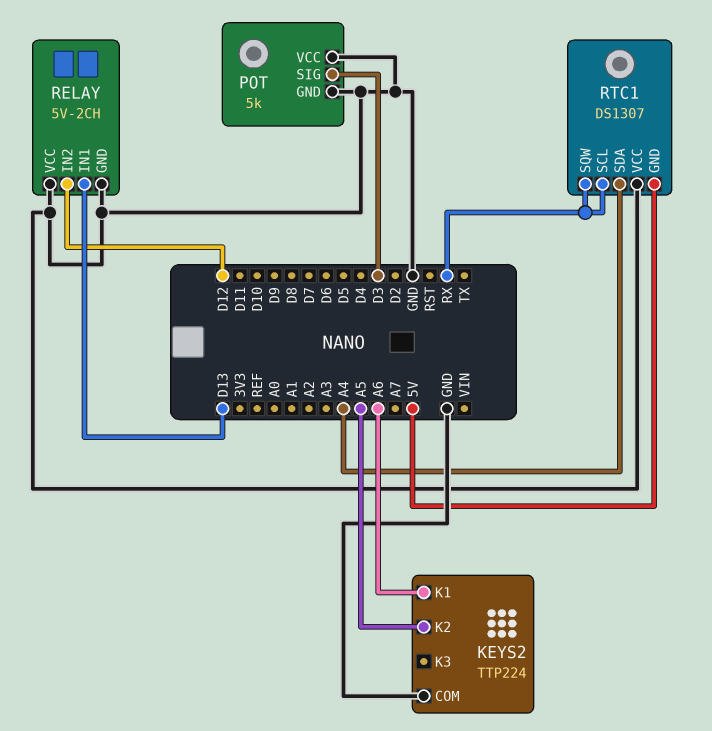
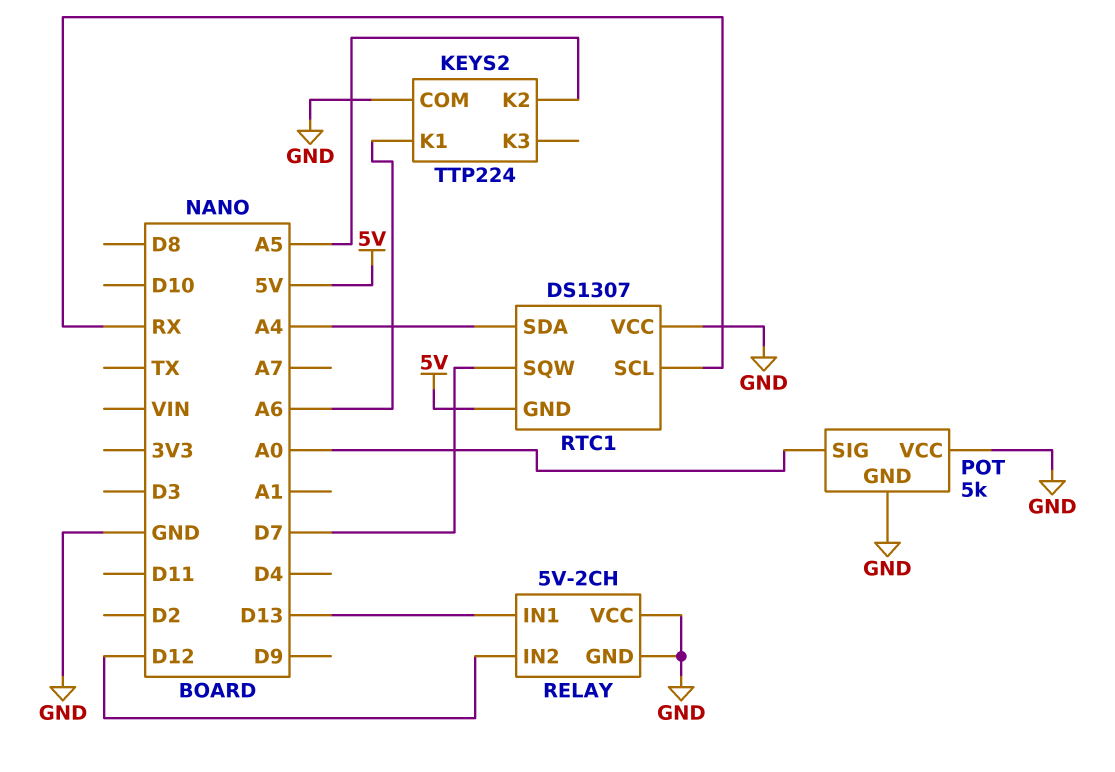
POT pin SIG: D3 -> A0
RTC1 pin SQW: RX -> D7

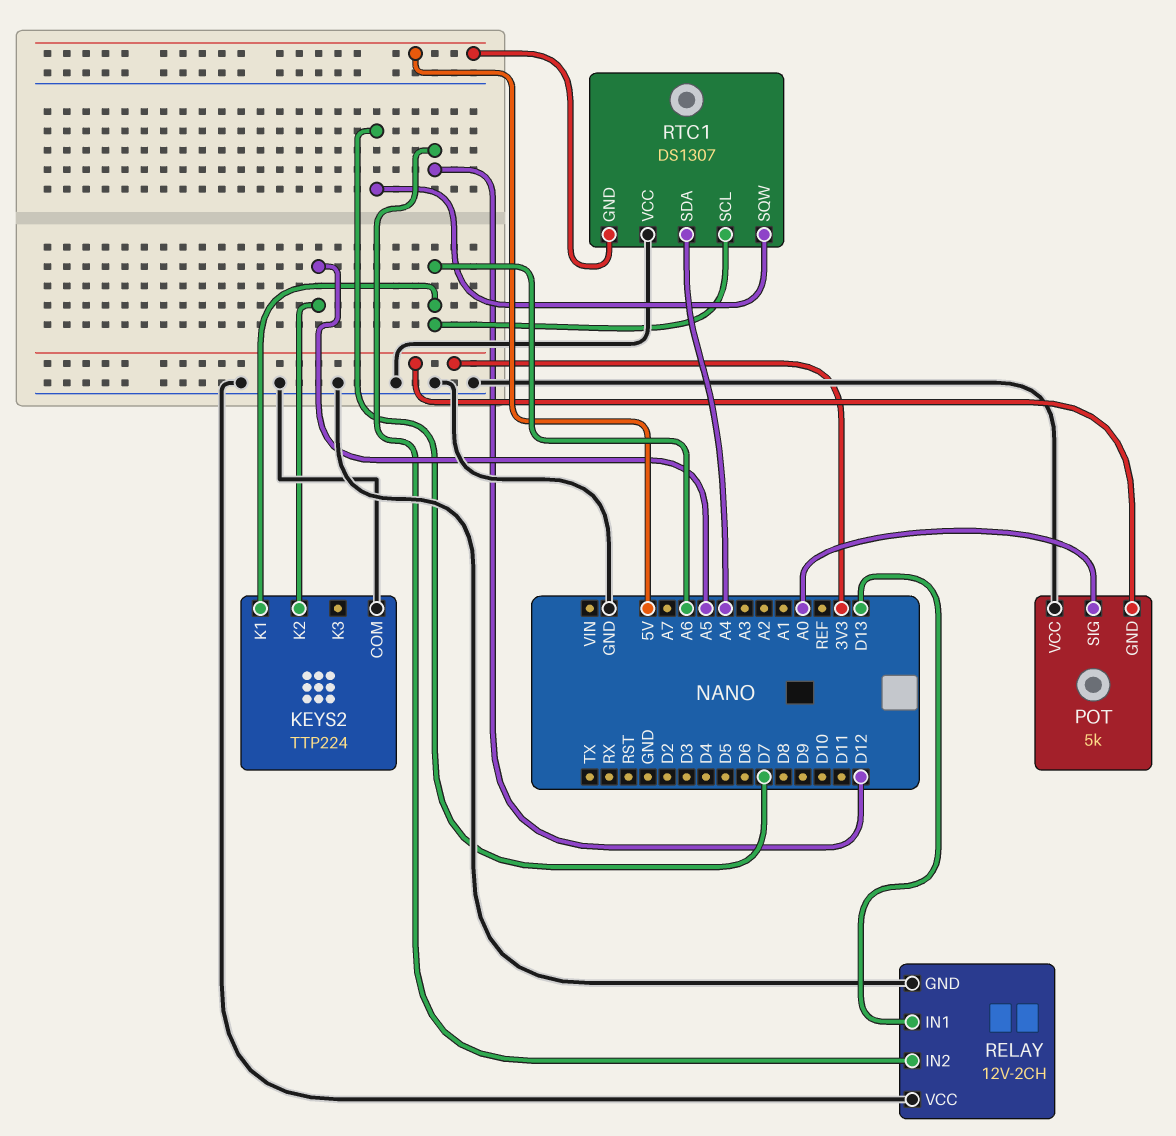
POT pin GND: GND -> 3V3
RELAY: 5V-2CH -> 12V-2CH
RTC1 pin SCL: RX -> A6

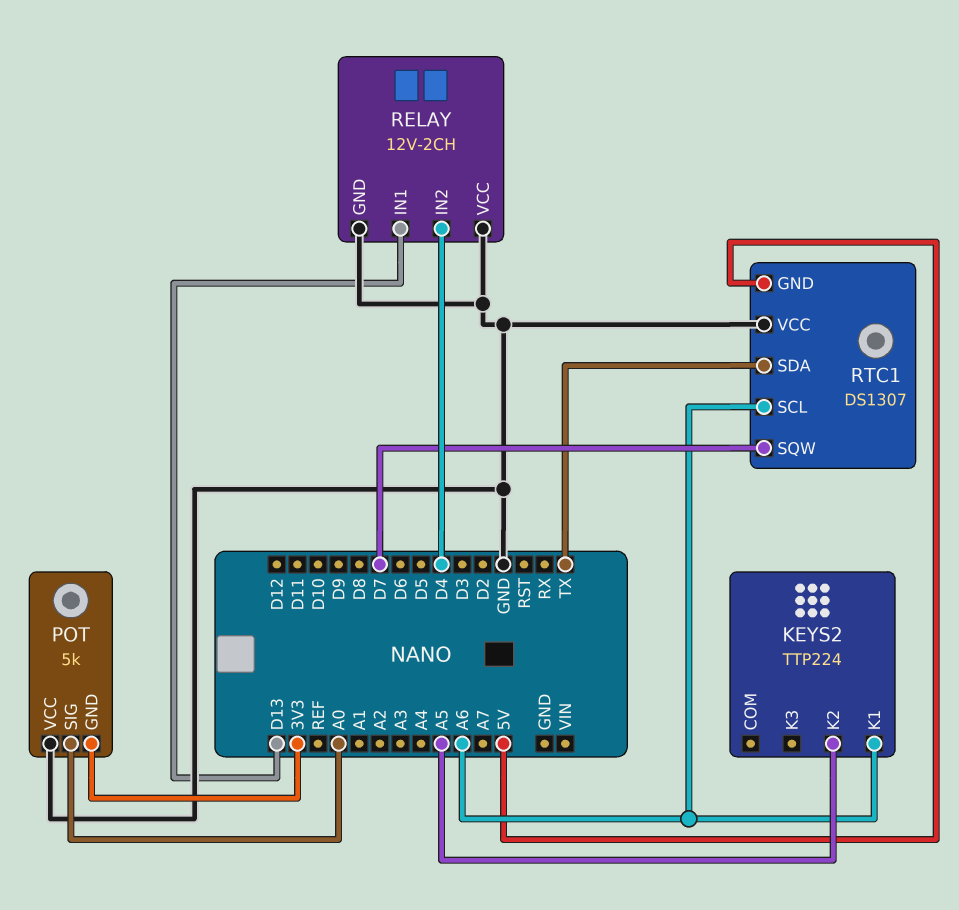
KEYS2 pin COM: GND -> none
RELAY pin IN2: D12 -> D4
RTC1 pin SDA: A4 -> TX

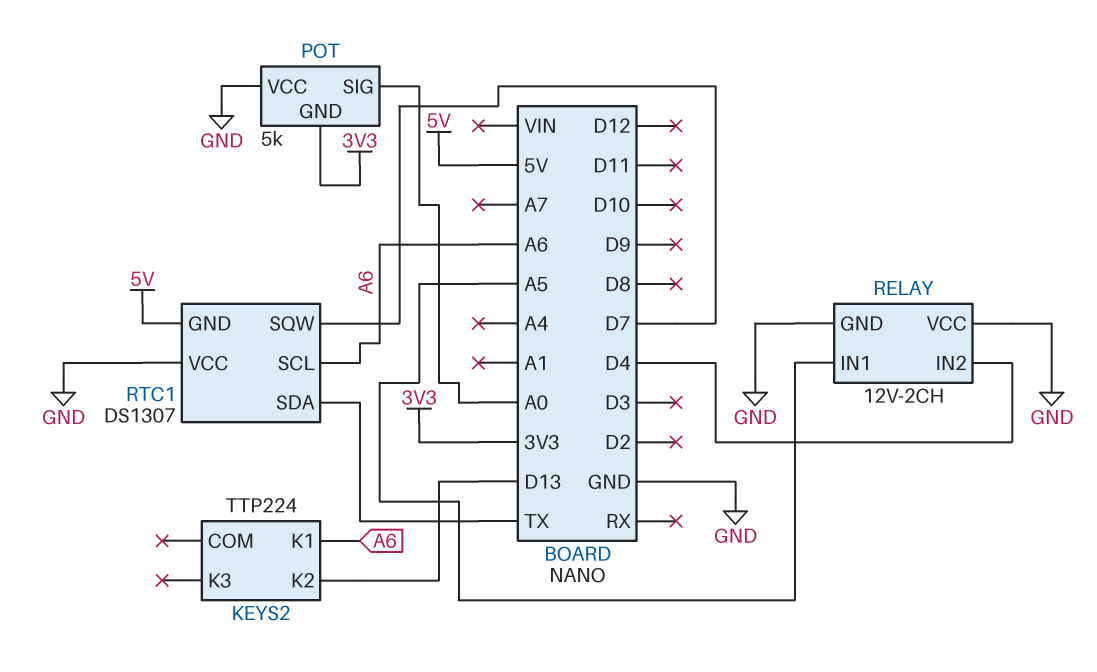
KEYS2 pin K2: A5 -> D13
RELAY pin IN1: D13 -> A5

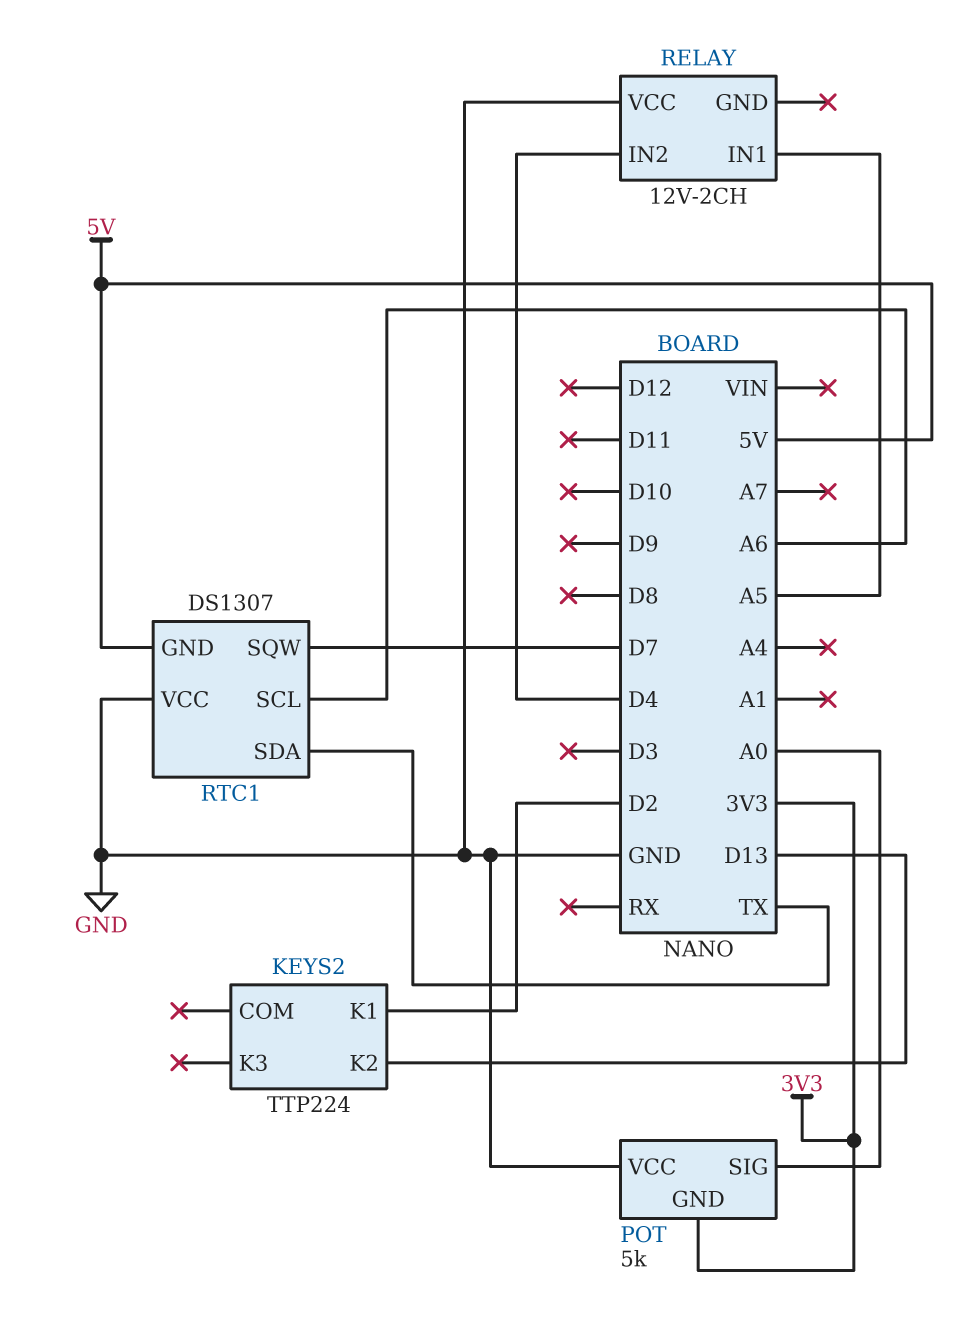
KEYS2 pin K1: A6 -> D2
RELAY pin GND: GND -> none

